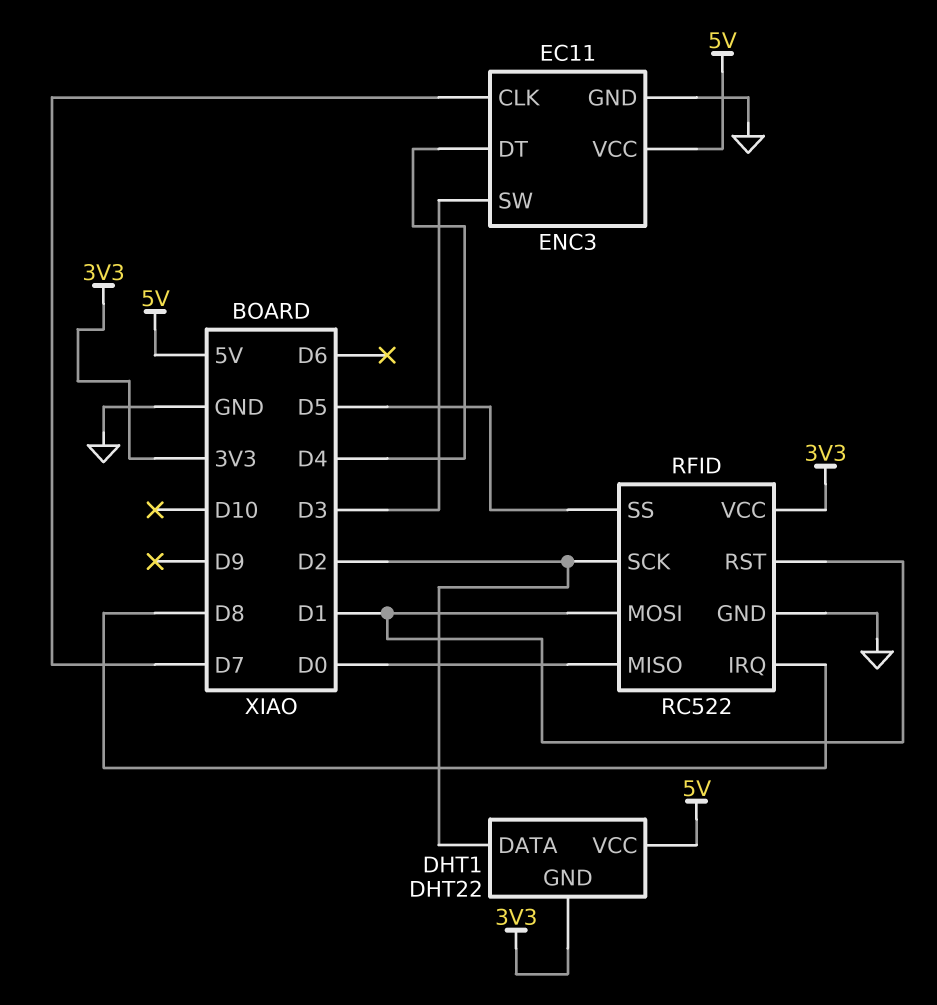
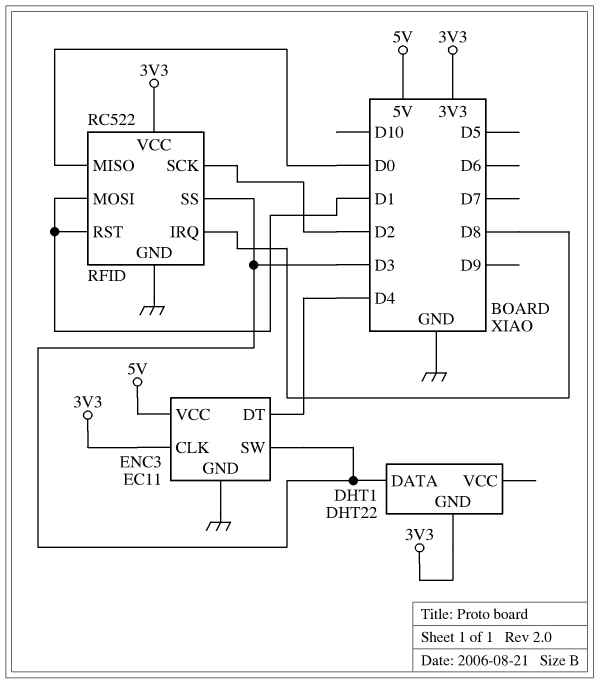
DHT1 pin DATA: D2 -> D3
DHT1 pin VCC: 5V -> none
ENC3 pin CLK: D7 -> 3V3
RFID pin SS: D5 -> D3

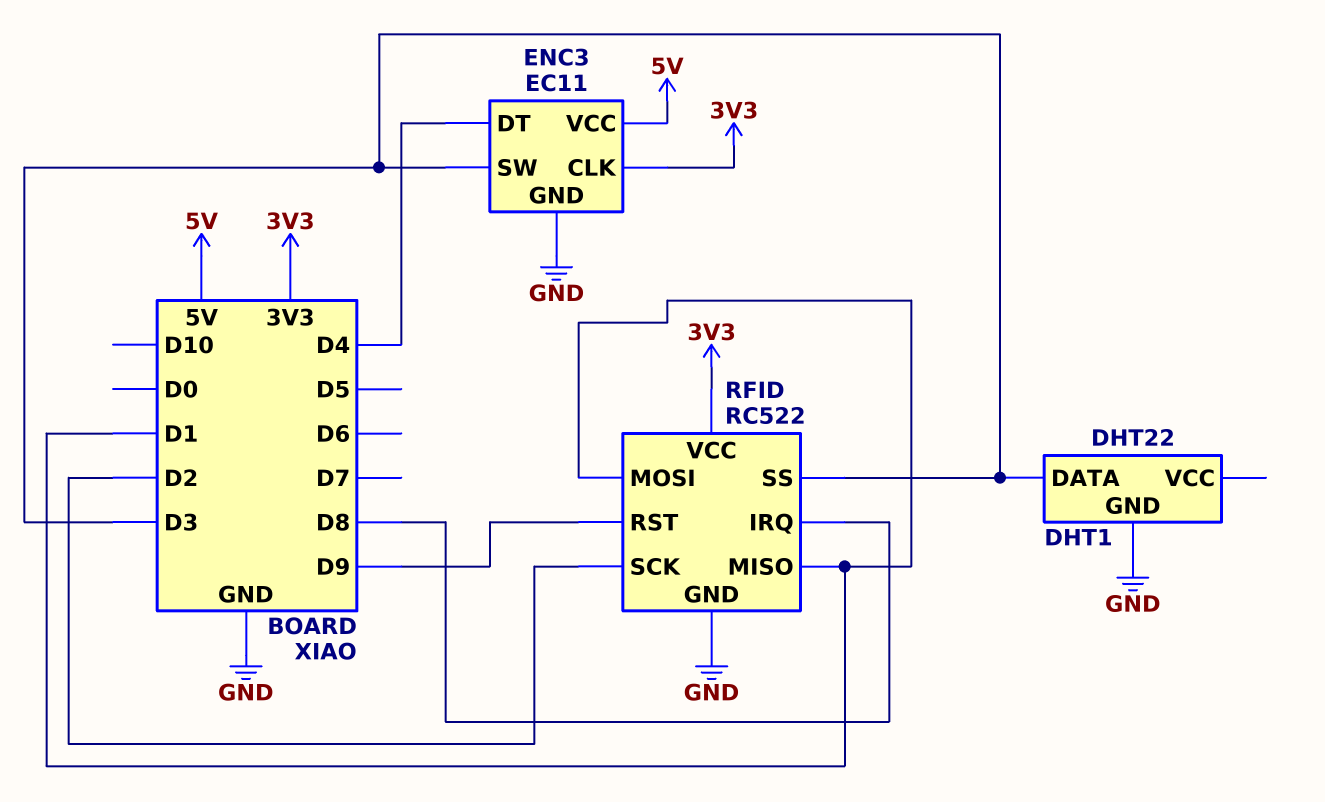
DHT1 pin GND: 3V3 -> GND
RFID pin MISO: D0 -> D1
RFID pin RST: D1 -> D9

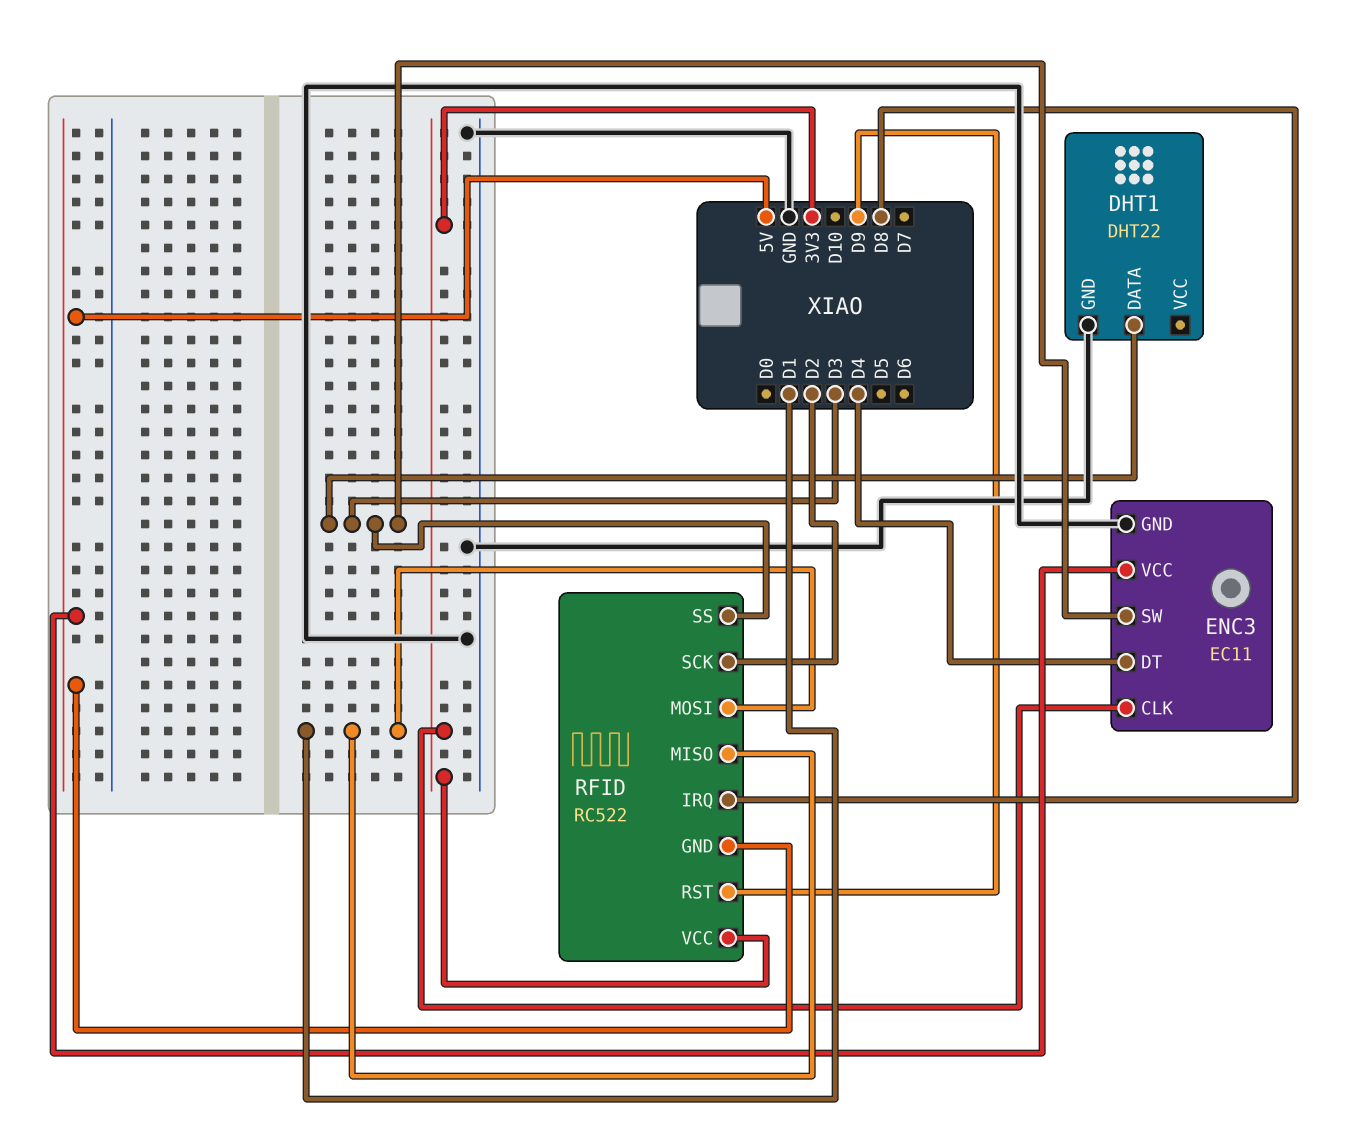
RFID pin GND: GND -> 5V

